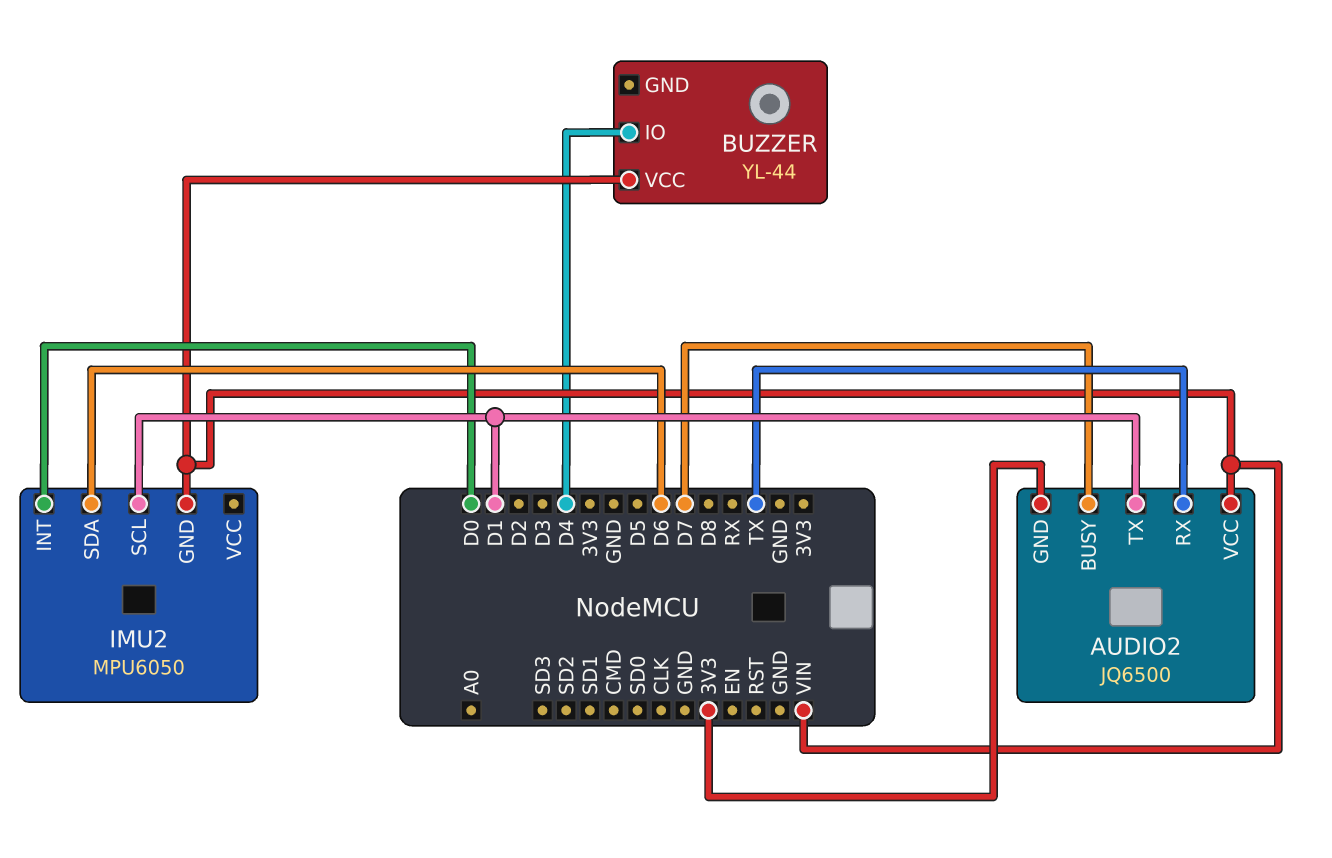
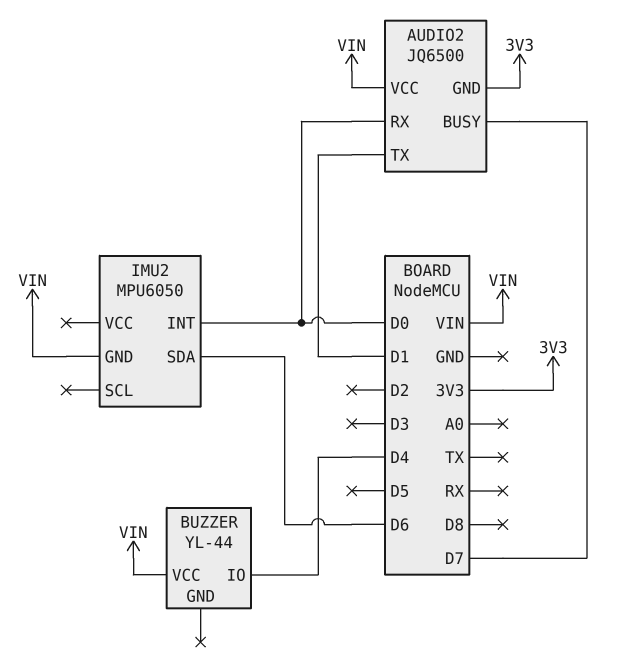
AUDIO2 pin RX: TX -> D0
IMU2 pin SCL: D1 -> none

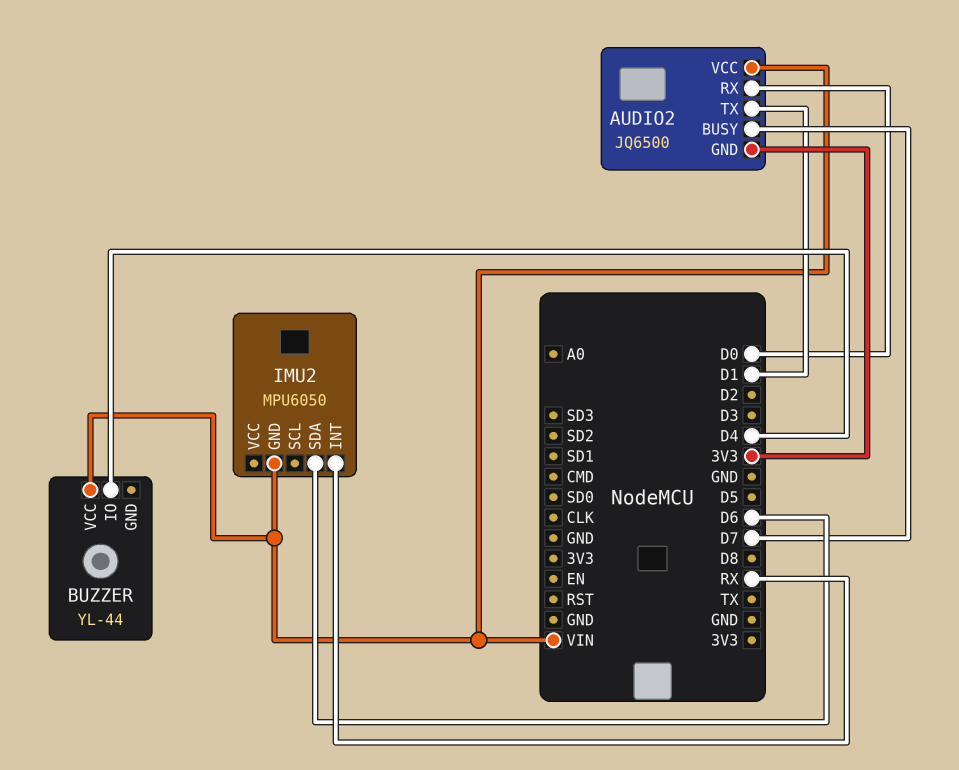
IMU2 pin INT: D0 -> RX

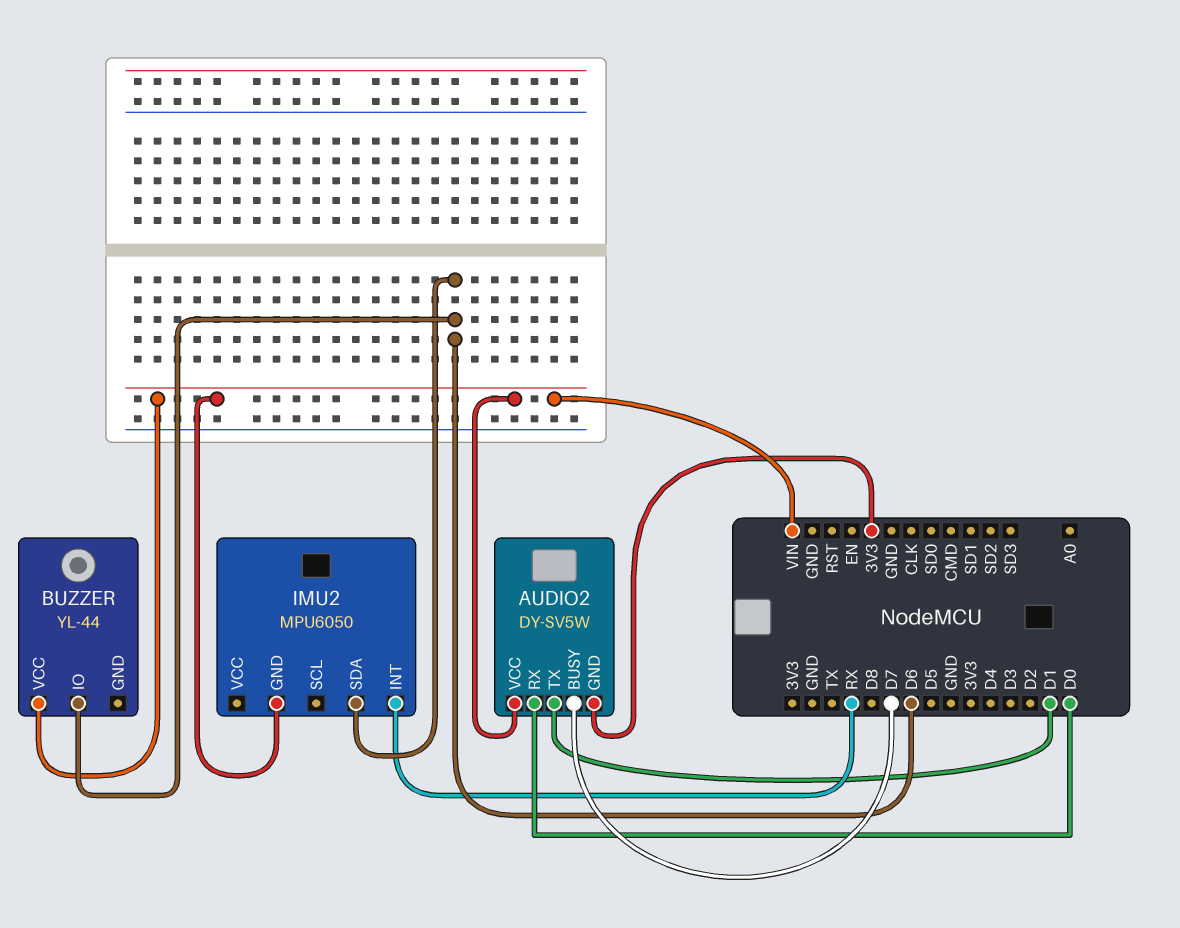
AUDIO2: JQ6500 -> DY-SV5W
BUZZER pin IO: D4 -> D6

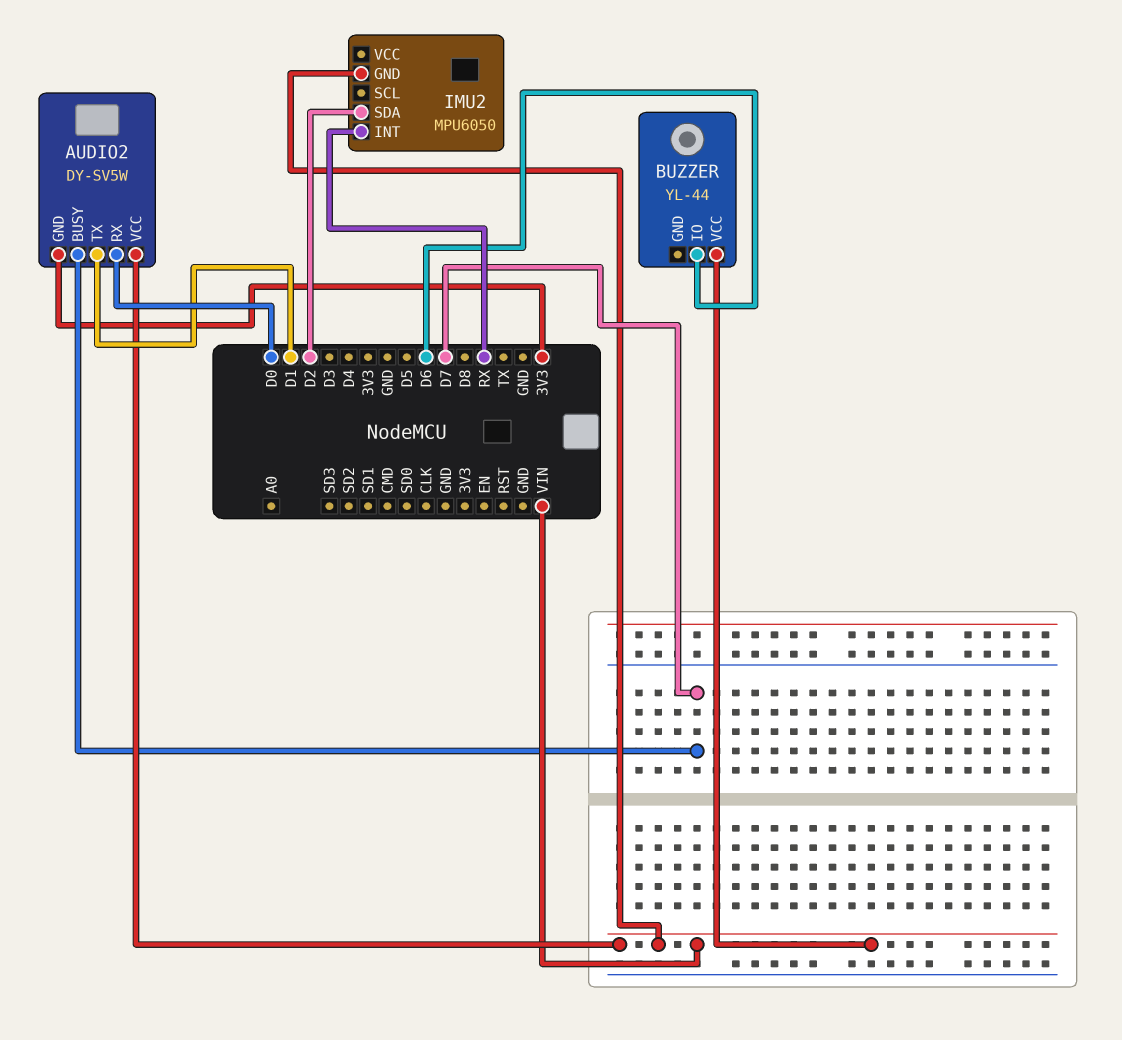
IMU2 pin SDA: D6 -> D2

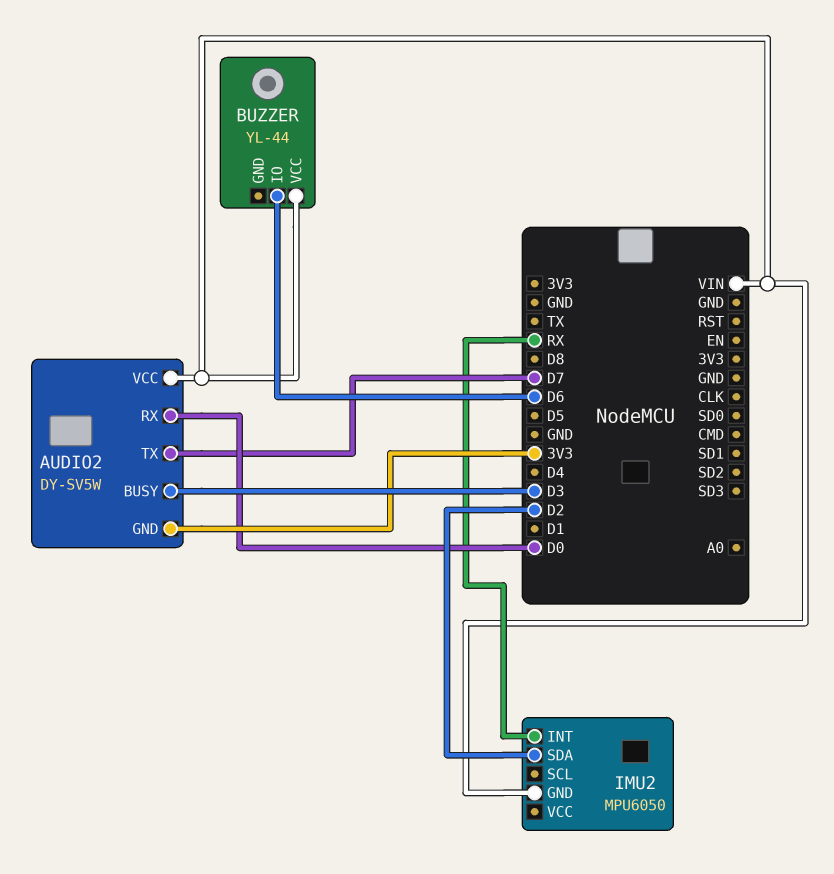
AUDIO2 pin BUSY: D7 -> D3
AUDIO2 pin TX: D1 -> D7

